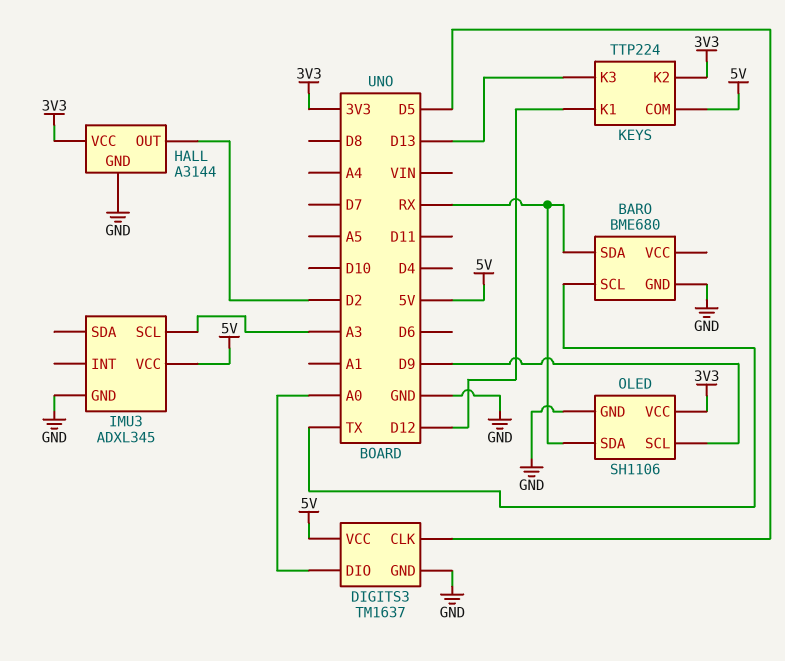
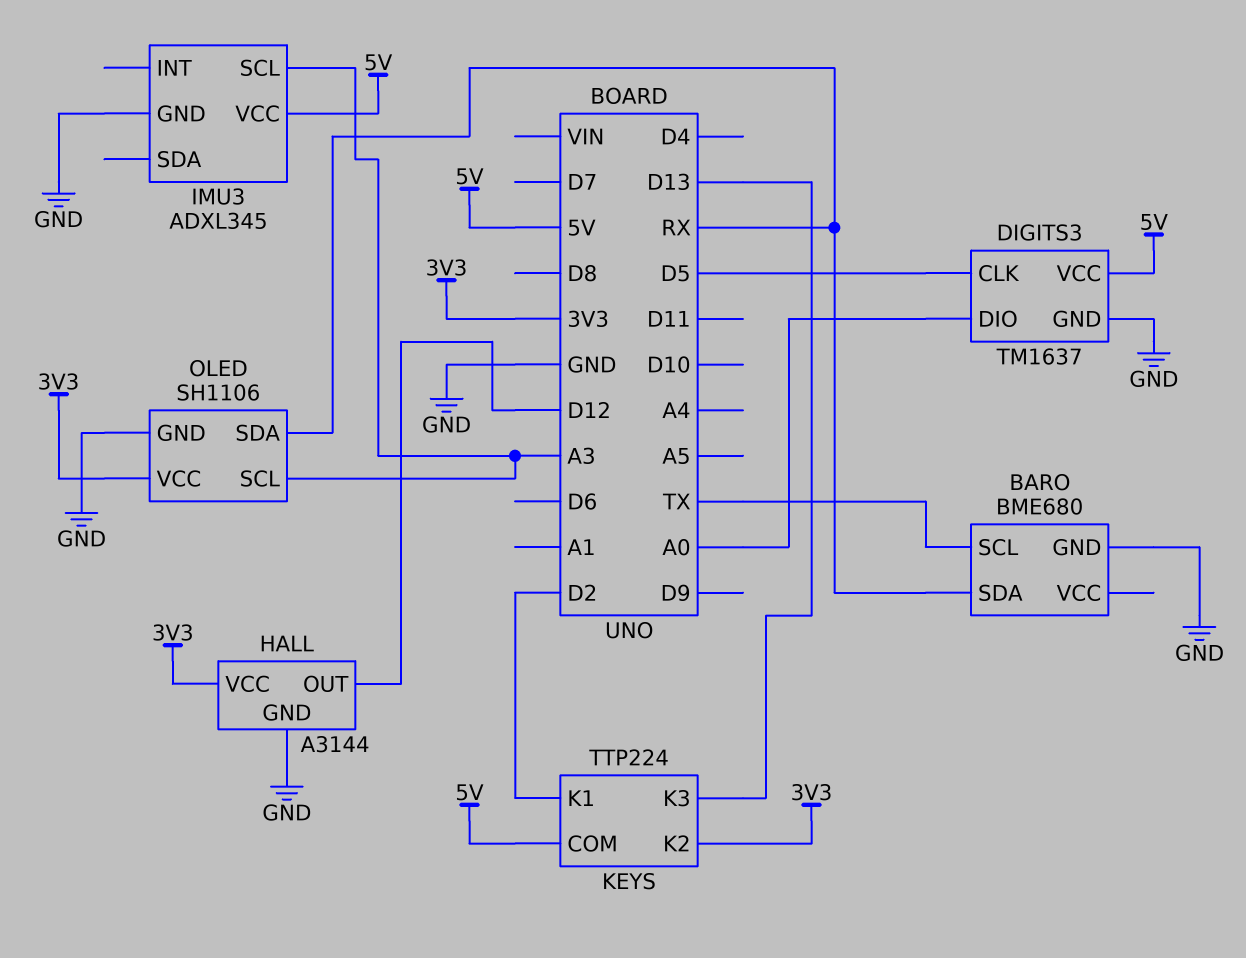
HALL pin OUT: D2 -> D12
KEYS pin K1: D12 -> D2
OLED pin SCL: D9 -> A3

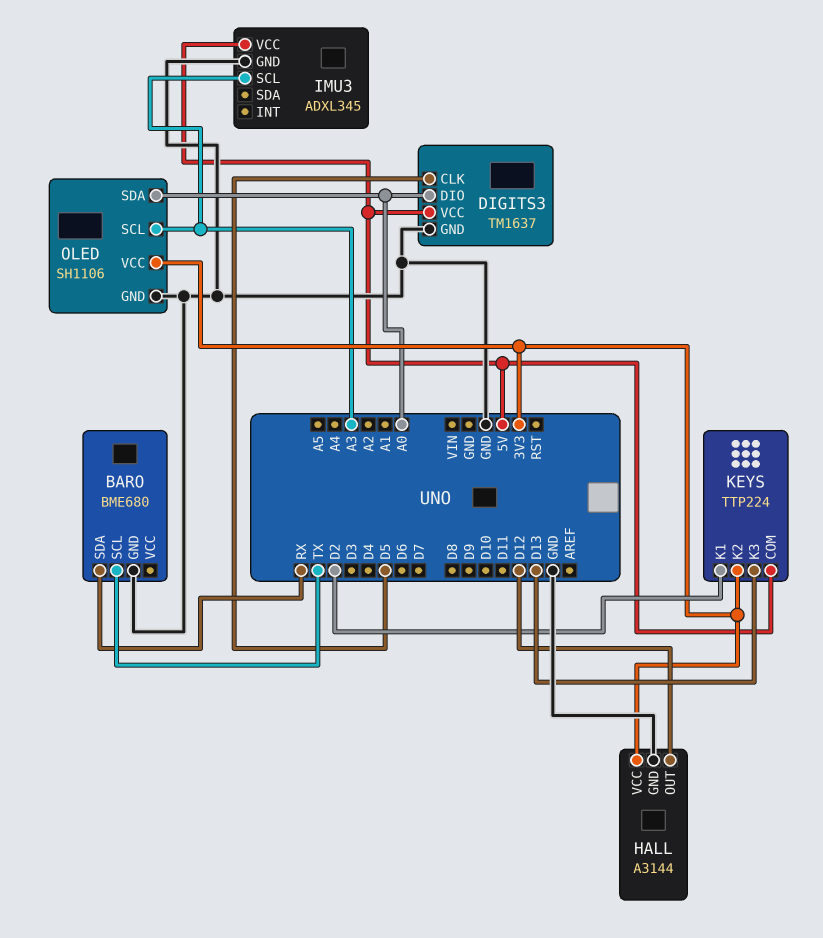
OLED pin SDA: RX -> A0

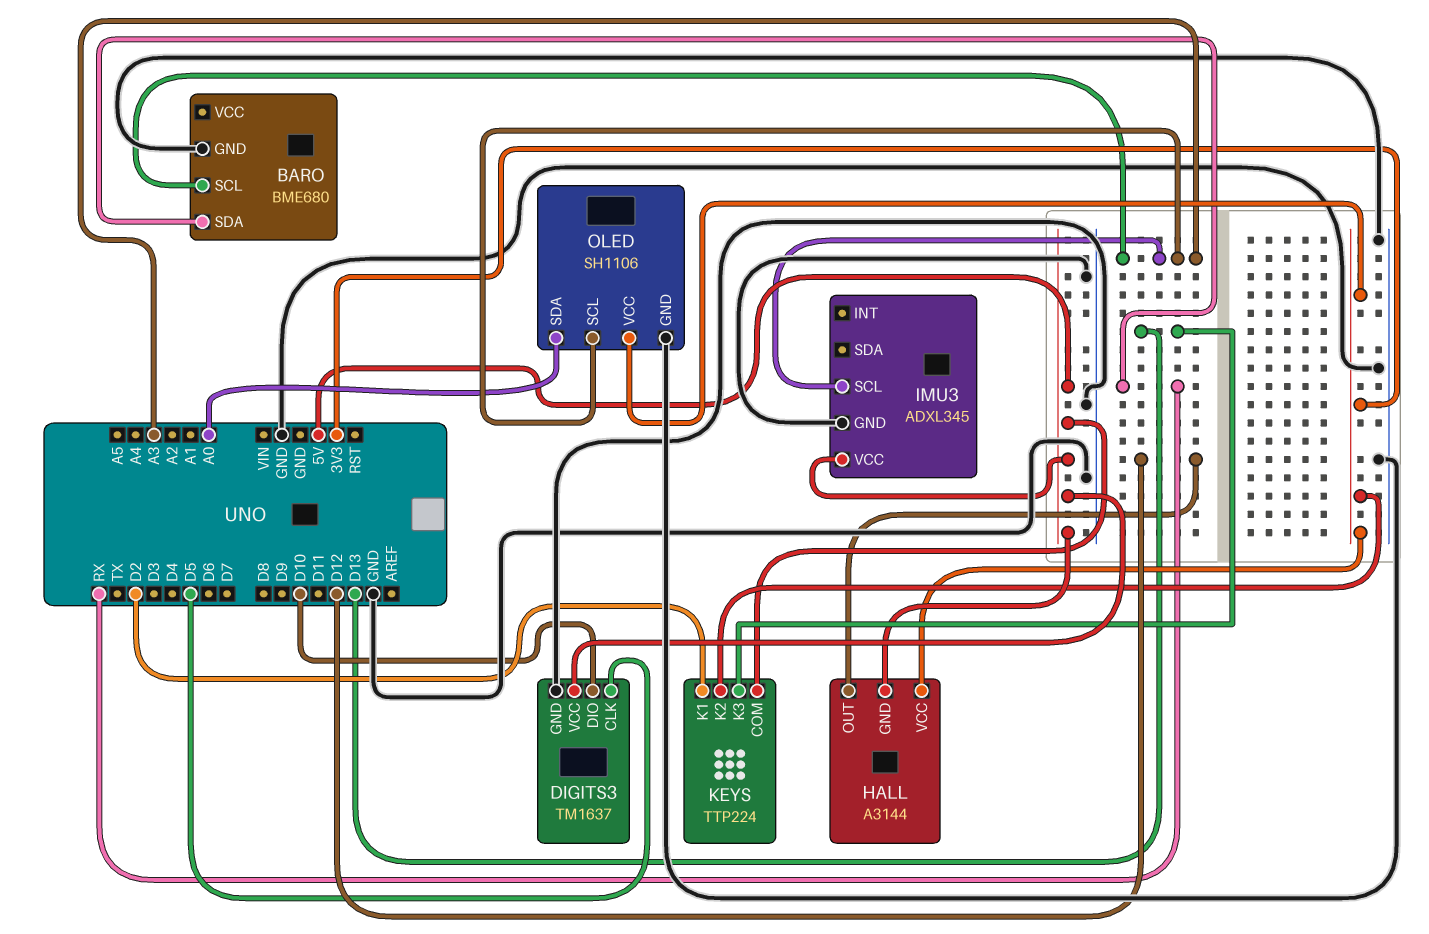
BARO pin SCL: TX -> A3
DIGITS3 pin DIO: A0 -> D10
HALL pin GND: GND -> 5V

